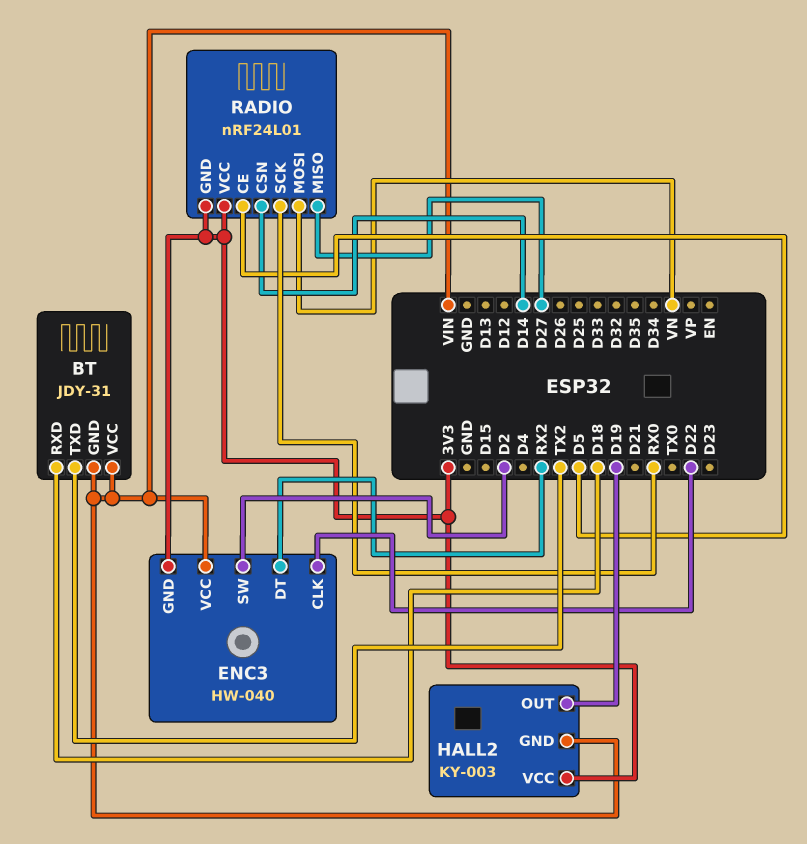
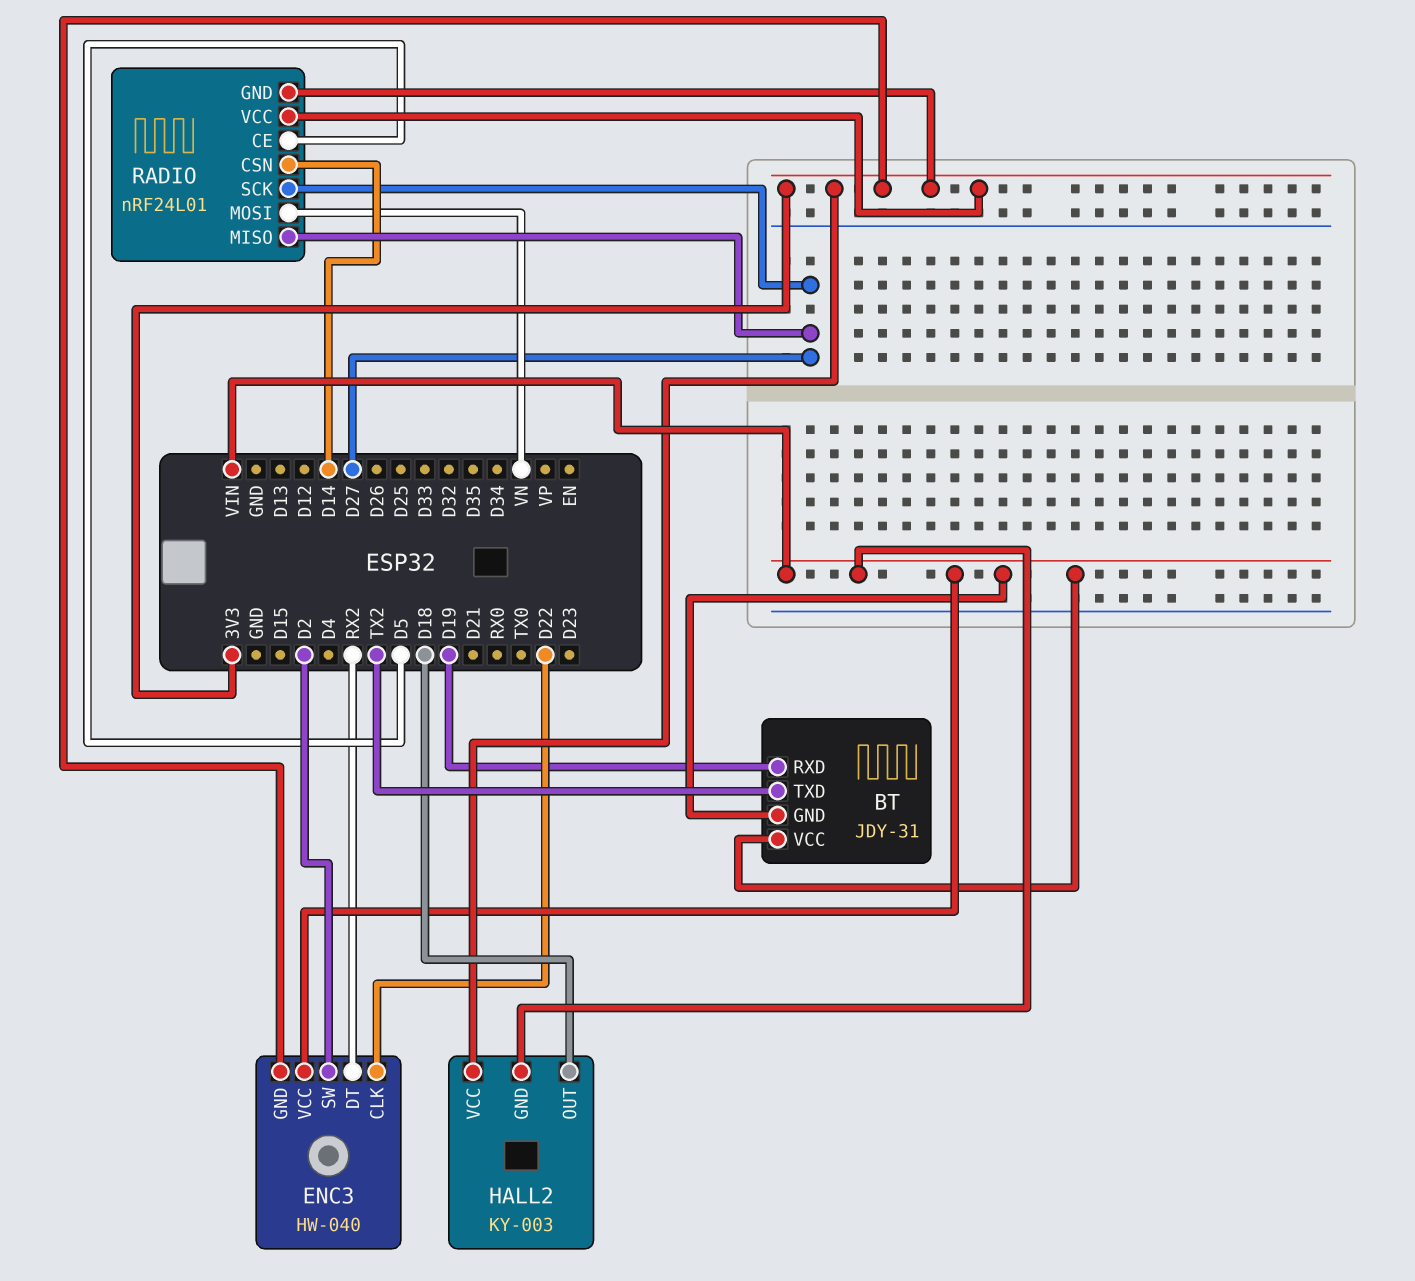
BT pin RXD: D18 -> D19
HALL2 pin OUT: D19 -> D18
RADIO pin SCK: RX0 -> D27

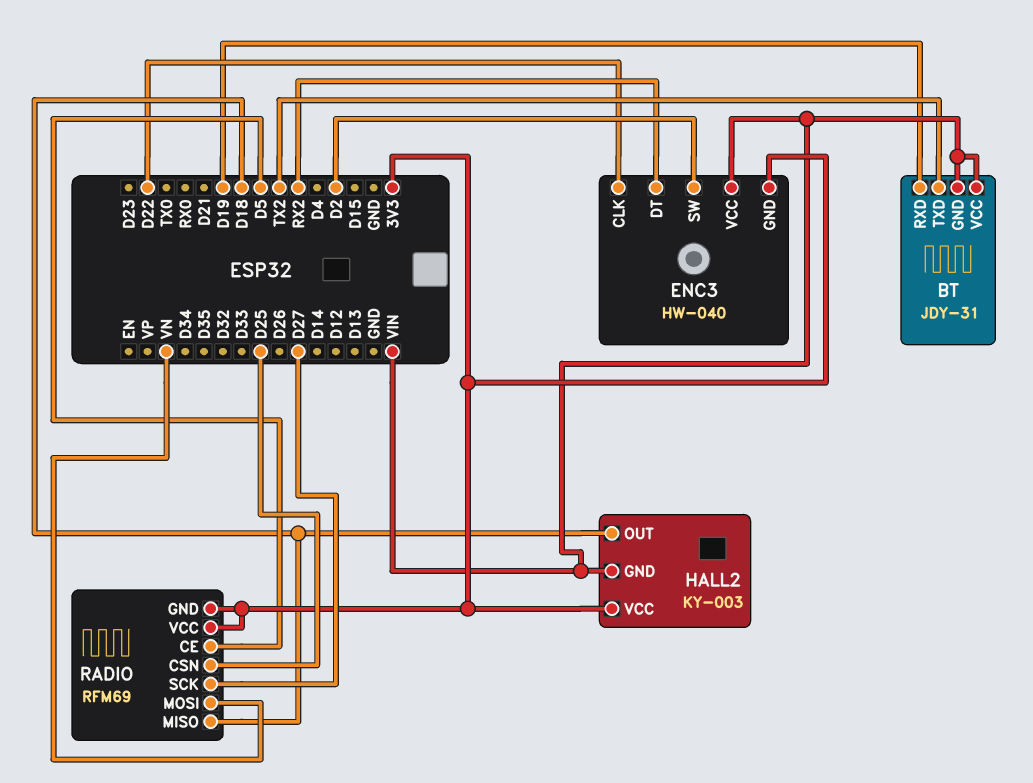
RADIO: nRF24L01 -> RFM69
RADIO pin CSN: D14 -> D25
RADIO pin MISO: D27 -> D18

